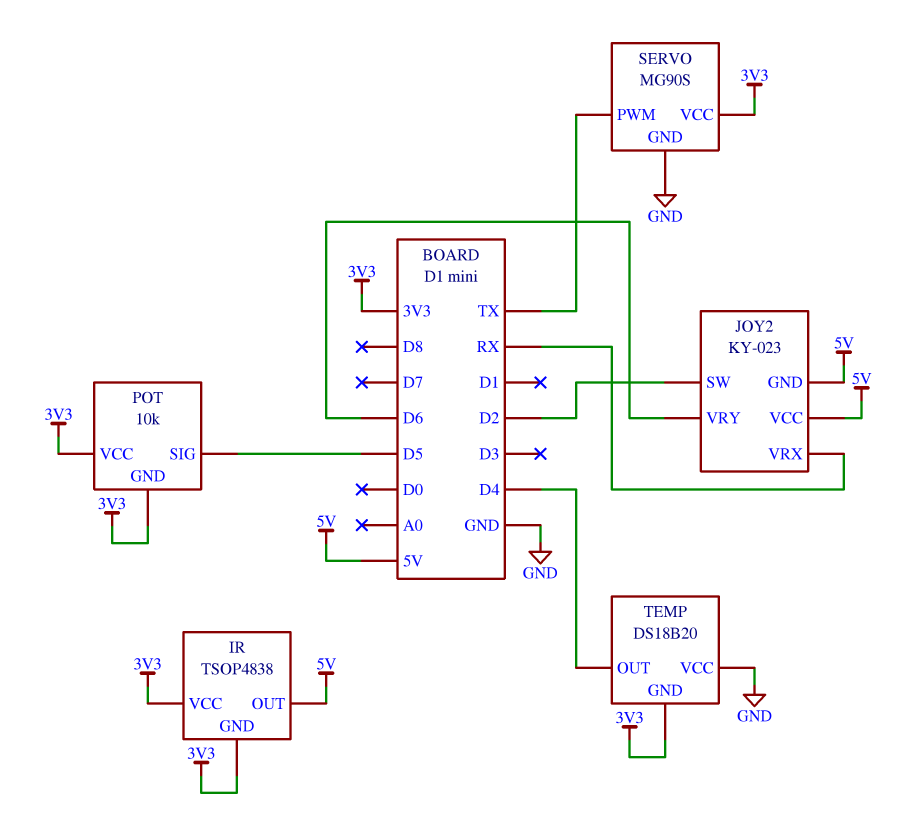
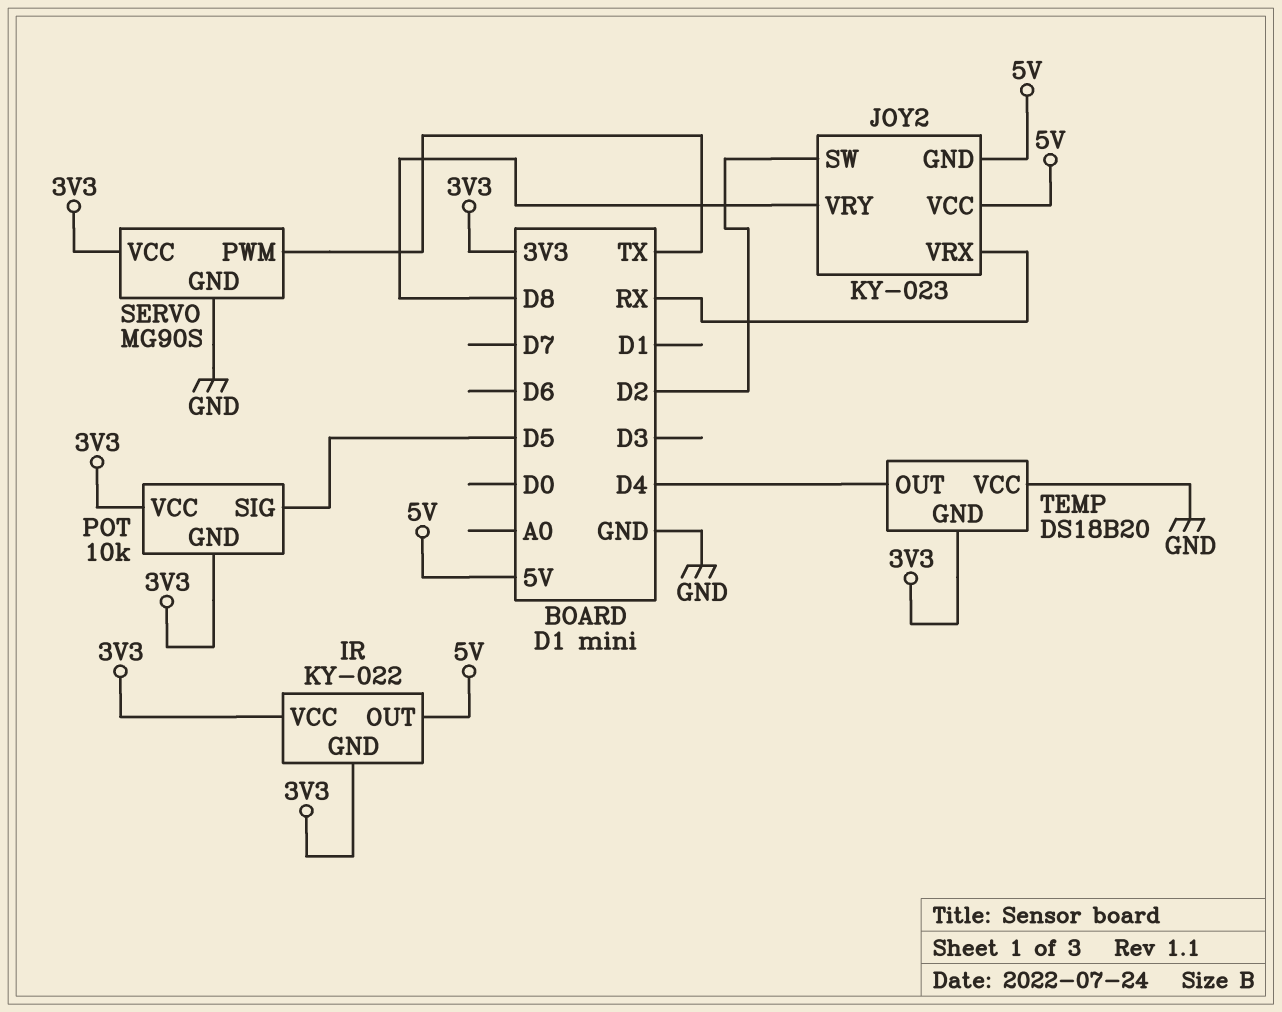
IR: TSOP4838 -> KY-022
JOY2 pin VRY: D6 -> D8

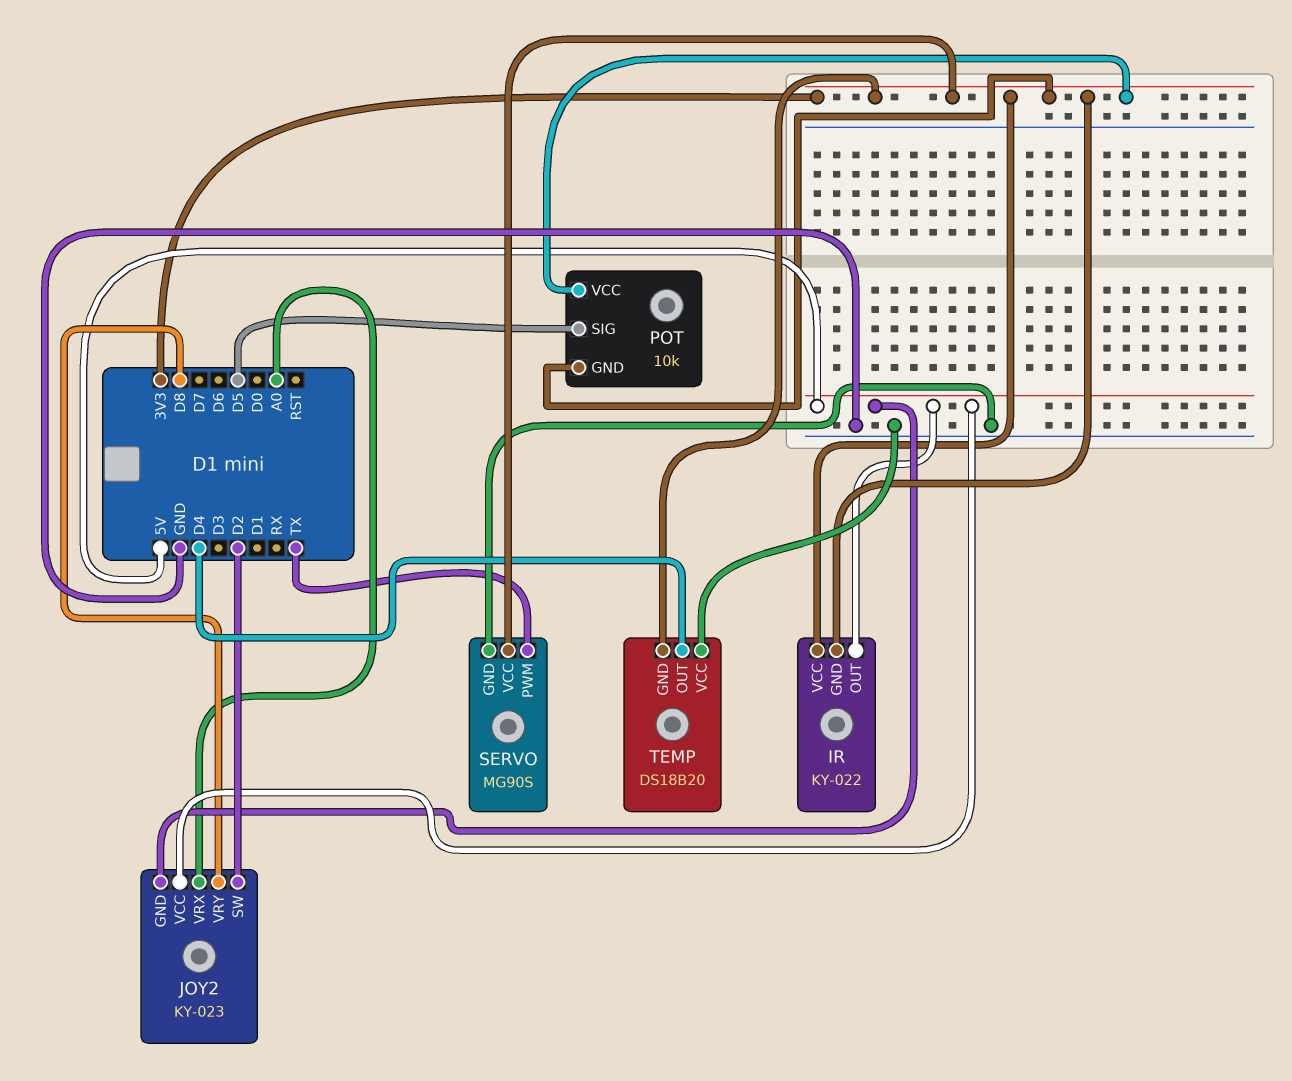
JOY2 pin VRX: RX -> A0

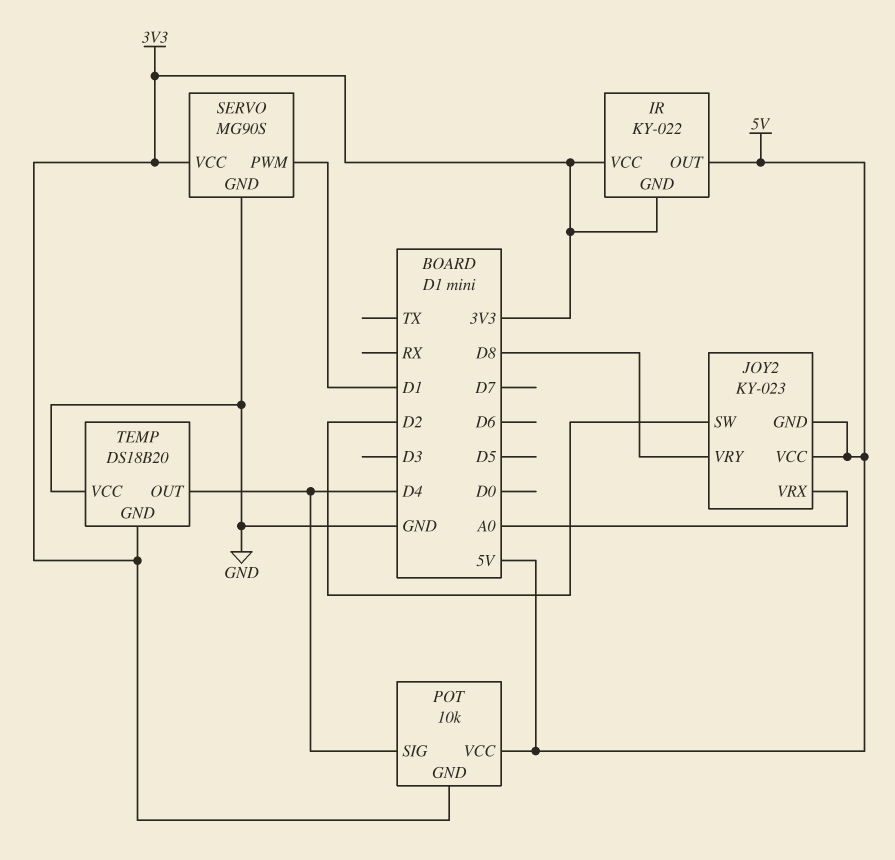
POT pin SIG: D5 -> D4
POT pin VCC: 3V3 -> 5V
SERVO pin PWM: TX -> D1

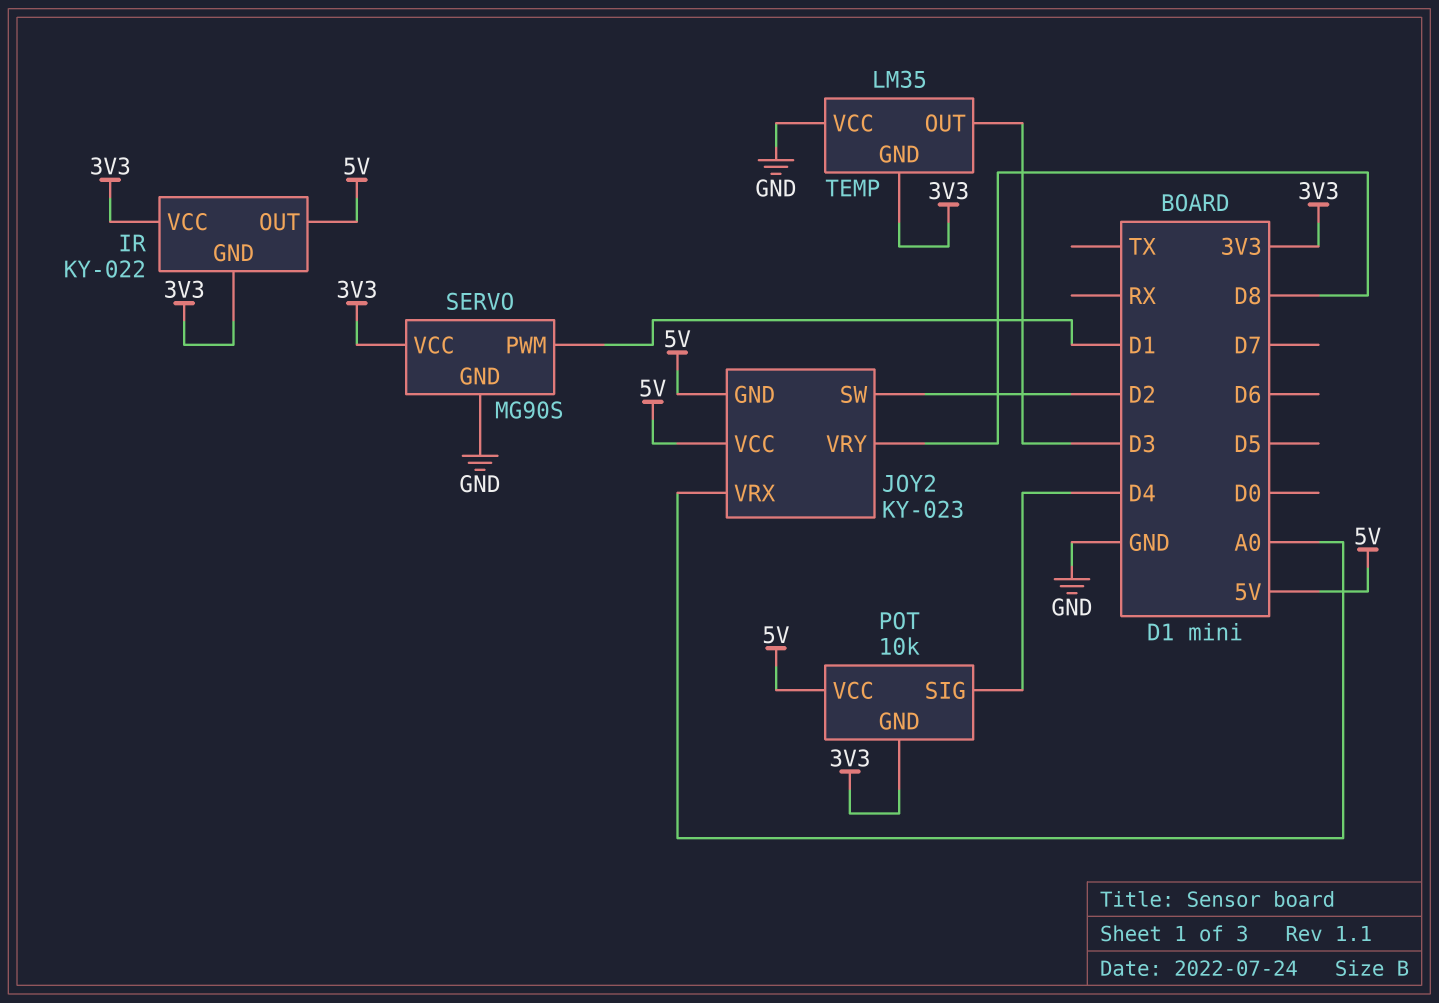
TEMP: DS18B20 -> LM35
TEMP pin OUT: D4 -> D3

